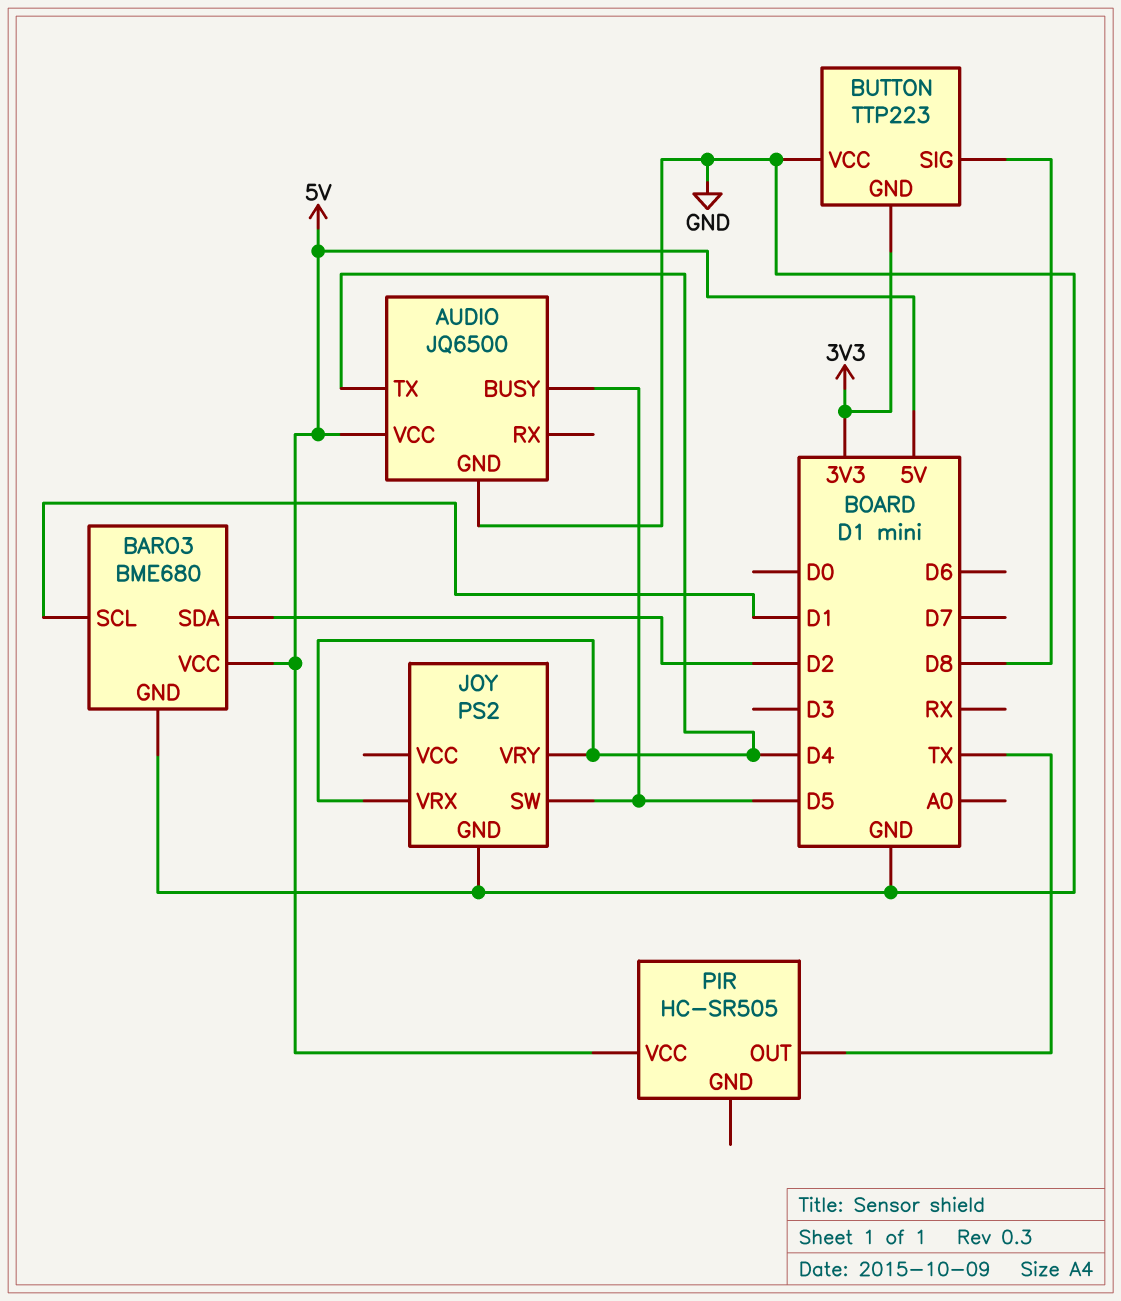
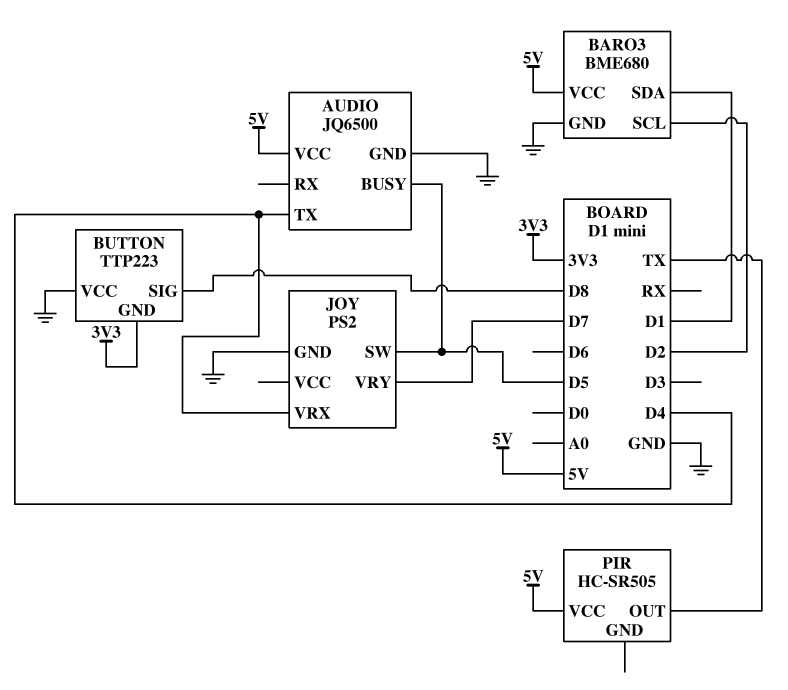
BARO3 pin SCL: D1 -> D2
BARO3 pin SDA: D2 -> D1
JOY pin VRY: D4 -> D7

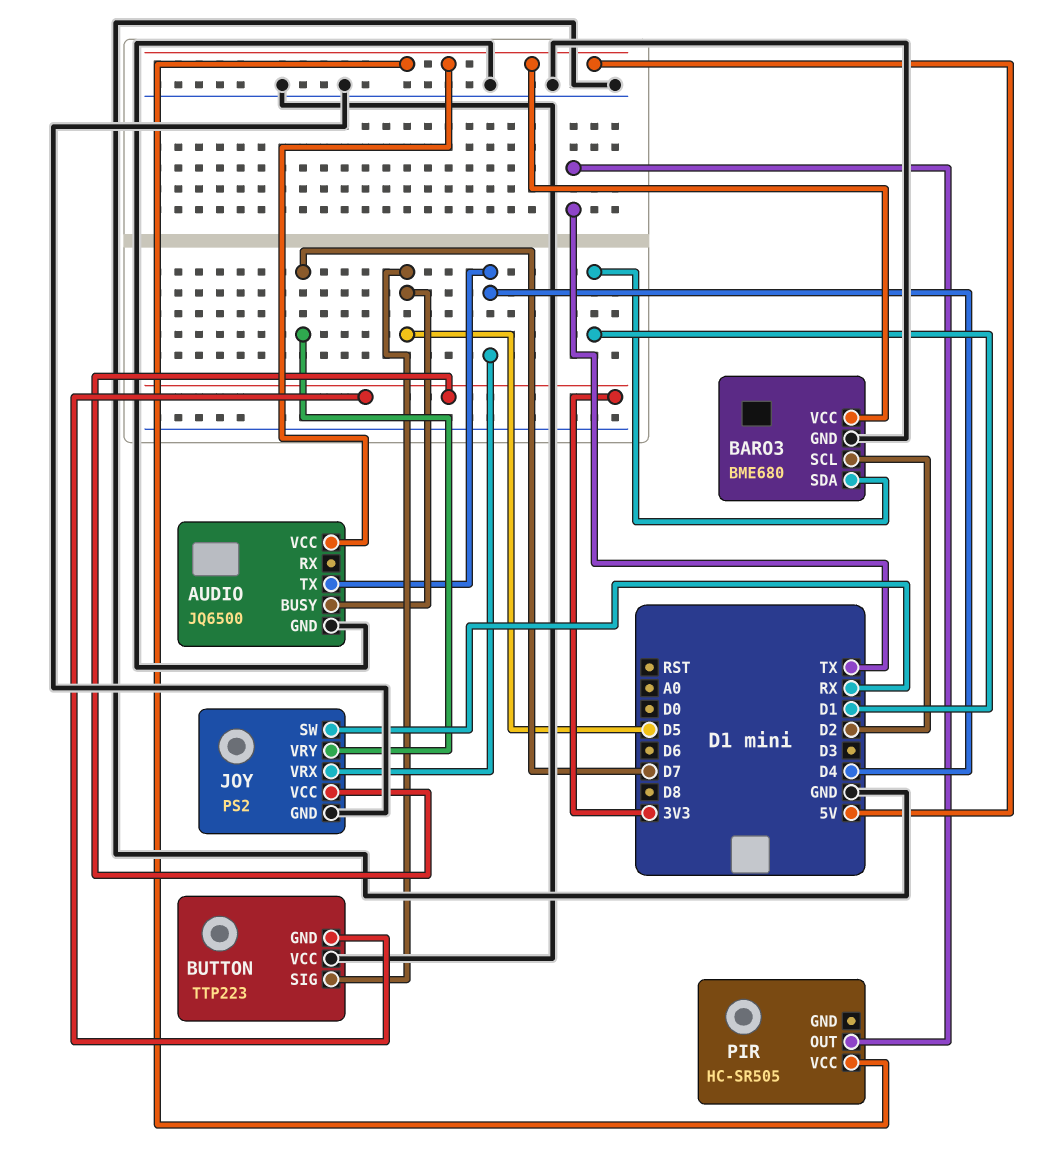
BUTTON pin SIG: D8 -> D5
JOY pin SW: D5 -> RX
JOY pin VCC: none -> 3V3

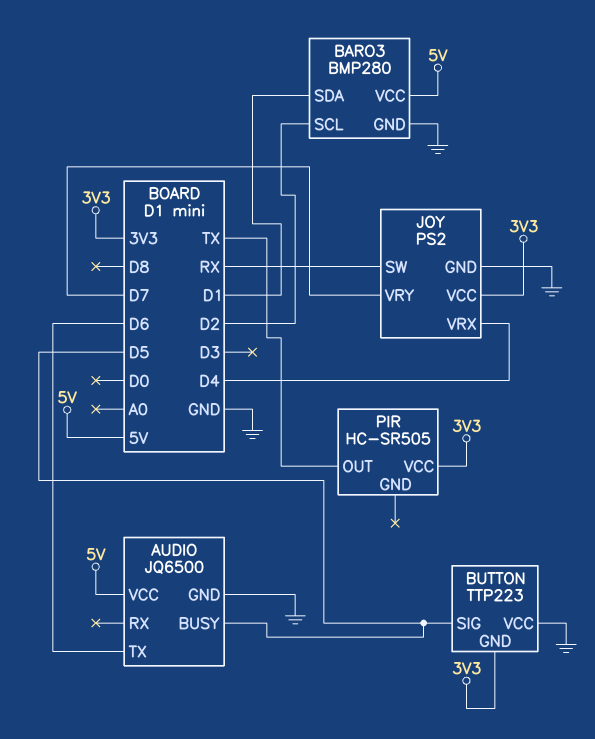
AUDIO pin TX: D4 -> D6
BARO3: BME680 -> BMP280
PIR pin VCC: 5V -> 3V3

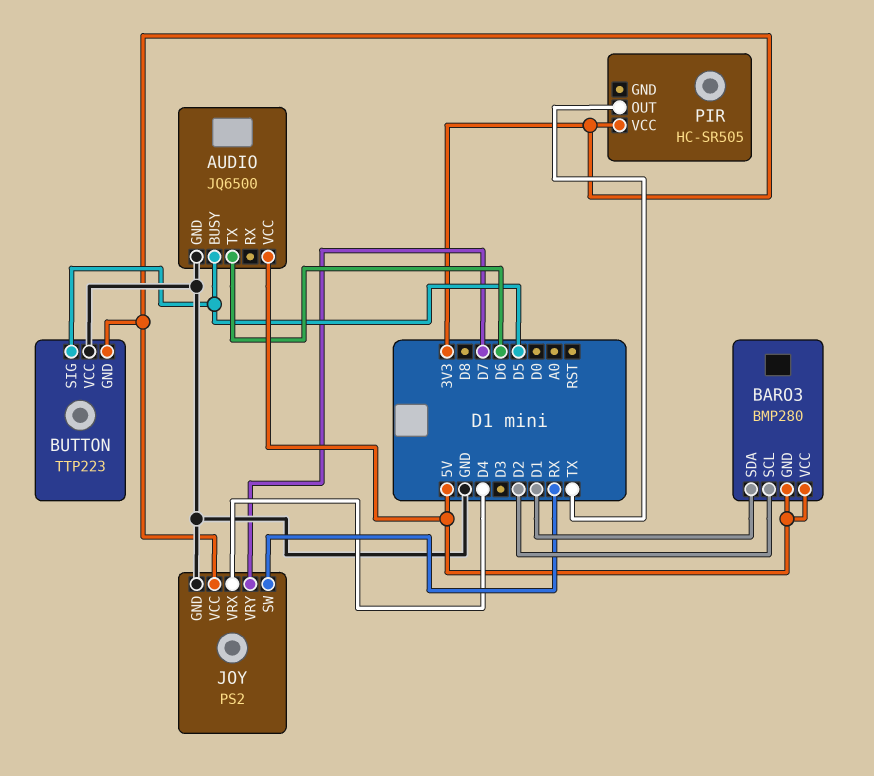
BARO3 pin GND: GND -> 5V

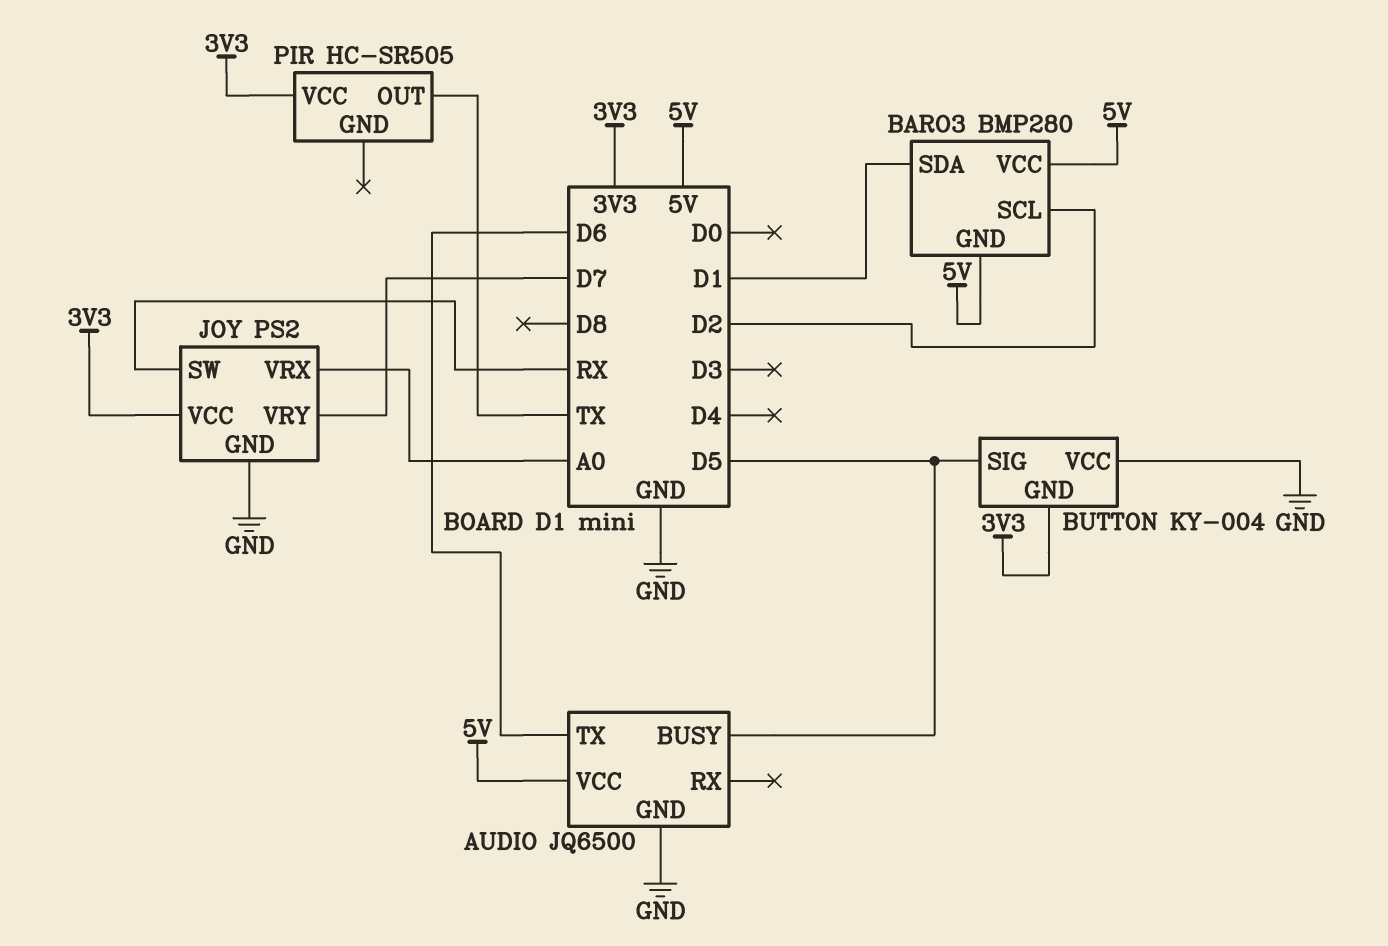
BUTTON: TTP223 -> KY-004
JOY pin VRX: D4 -> A0

